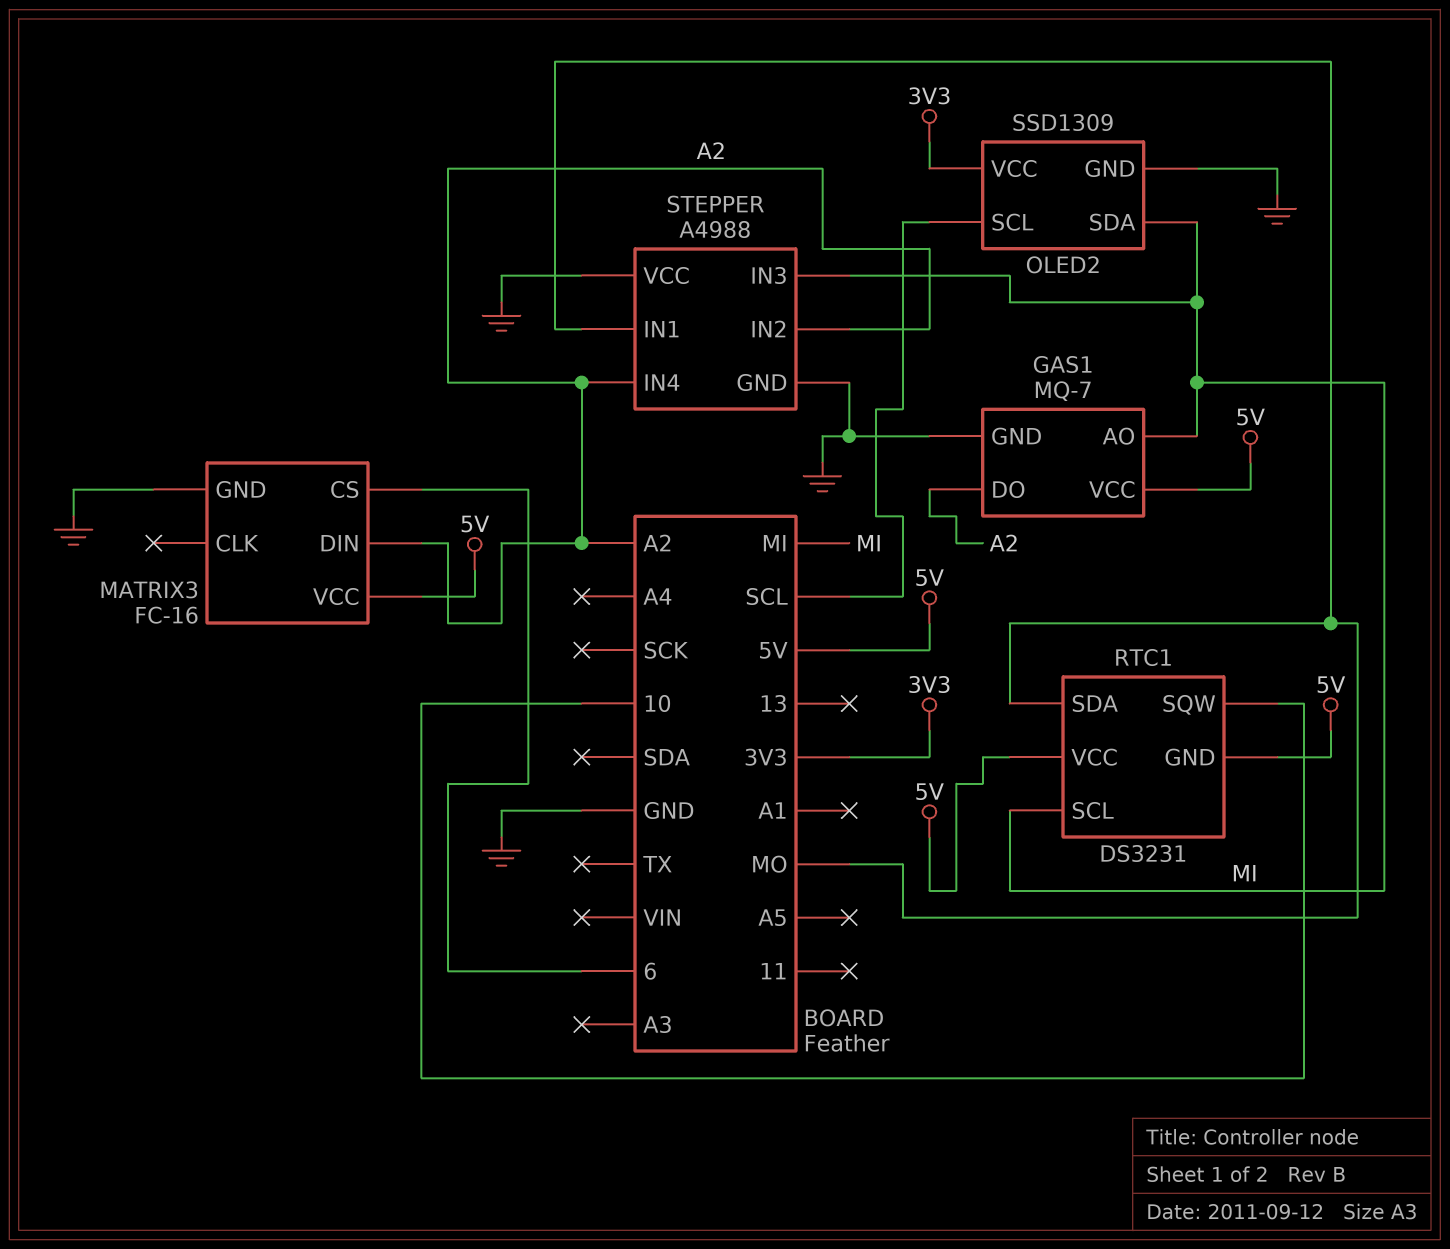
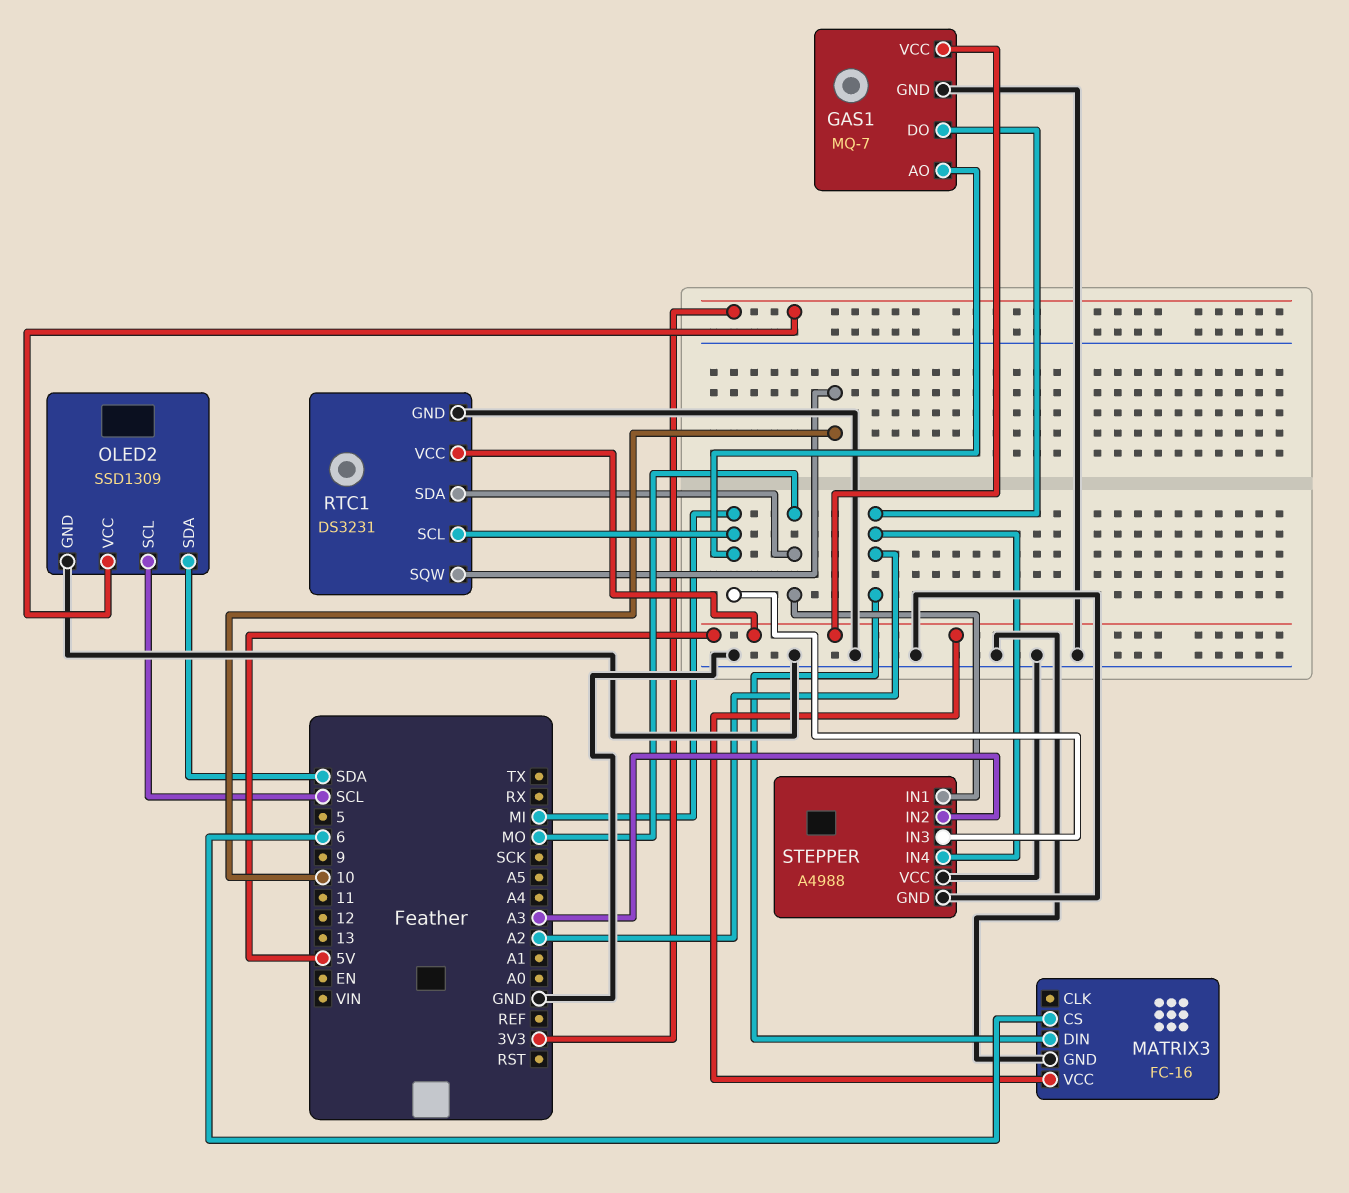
OLED2 pin SDA: MI -> SDA
RTC1 pin GND: 5V -> GND
STEPPER pin IN2: A2 -> A3

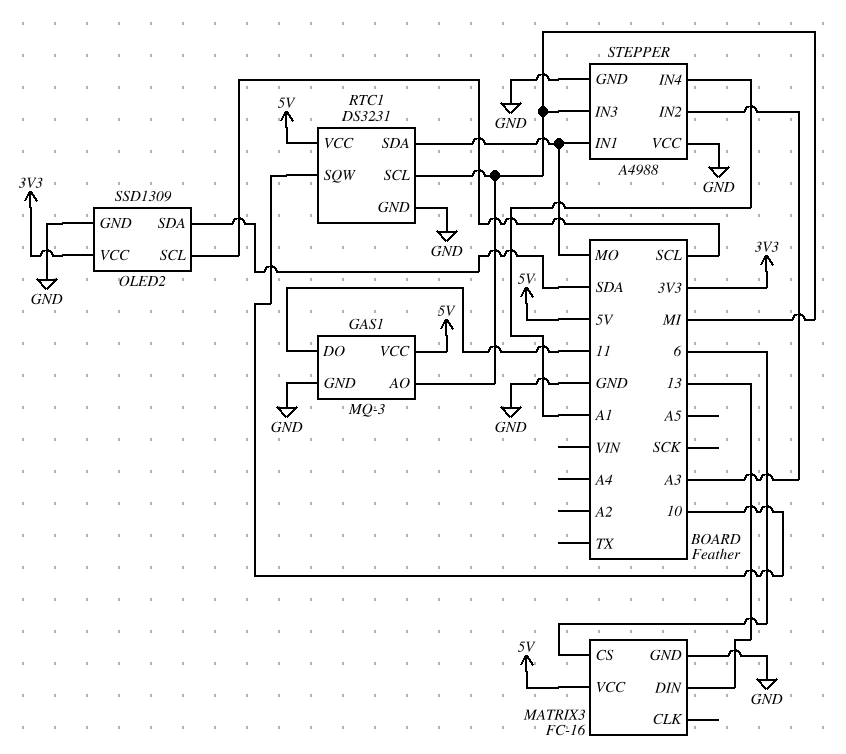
GAS1: MQ-7 -> MQ-3
GAS1 pin DO: A2 -> 11
MATRIX3 pin DIN: A2 -> 13
STEPPER pin IN4: A2 -> A1

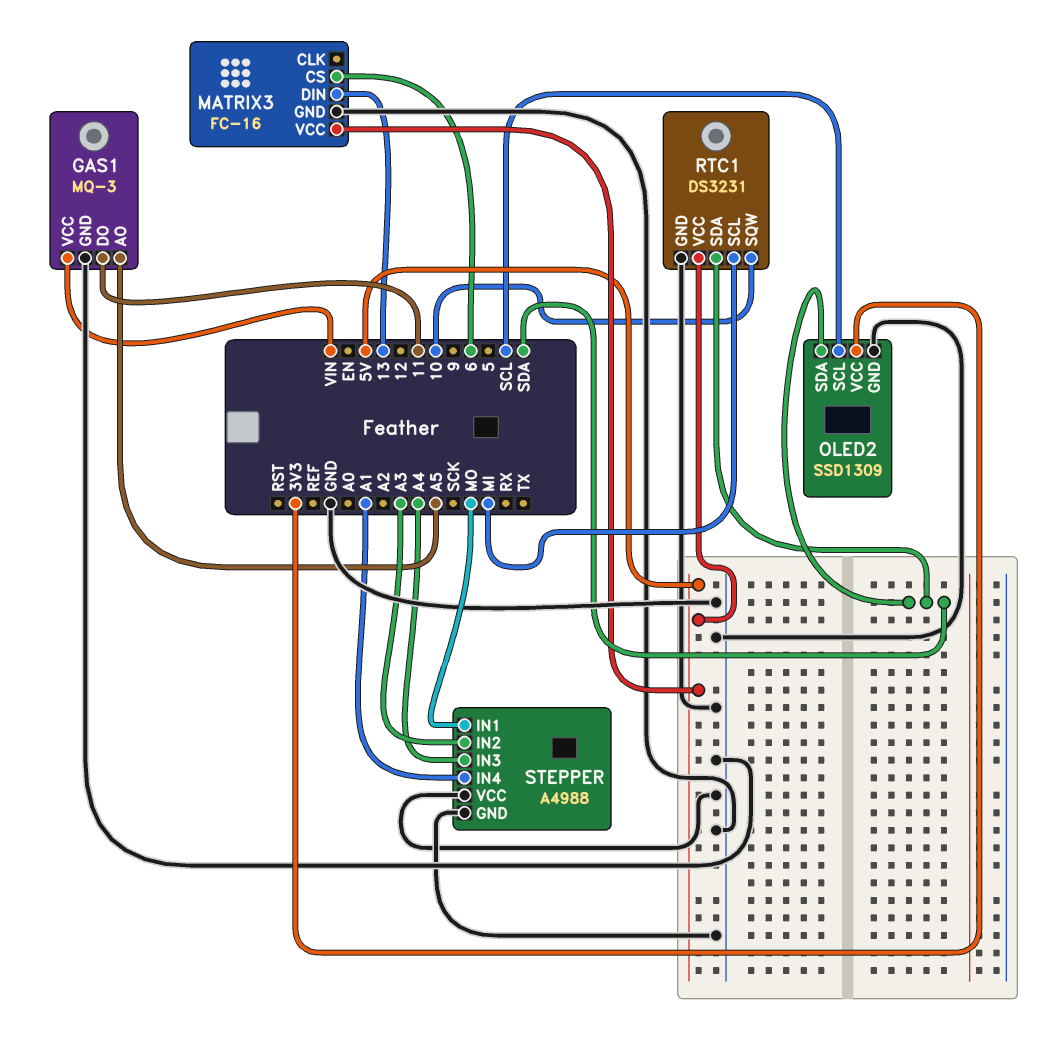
GAS1 pin AO: MI -> A5
GAS1 pin VCC: 5V -> VIN
RTC1 pin SDA: MO -> SDA
STEPPER pin IN3: MI -> A4

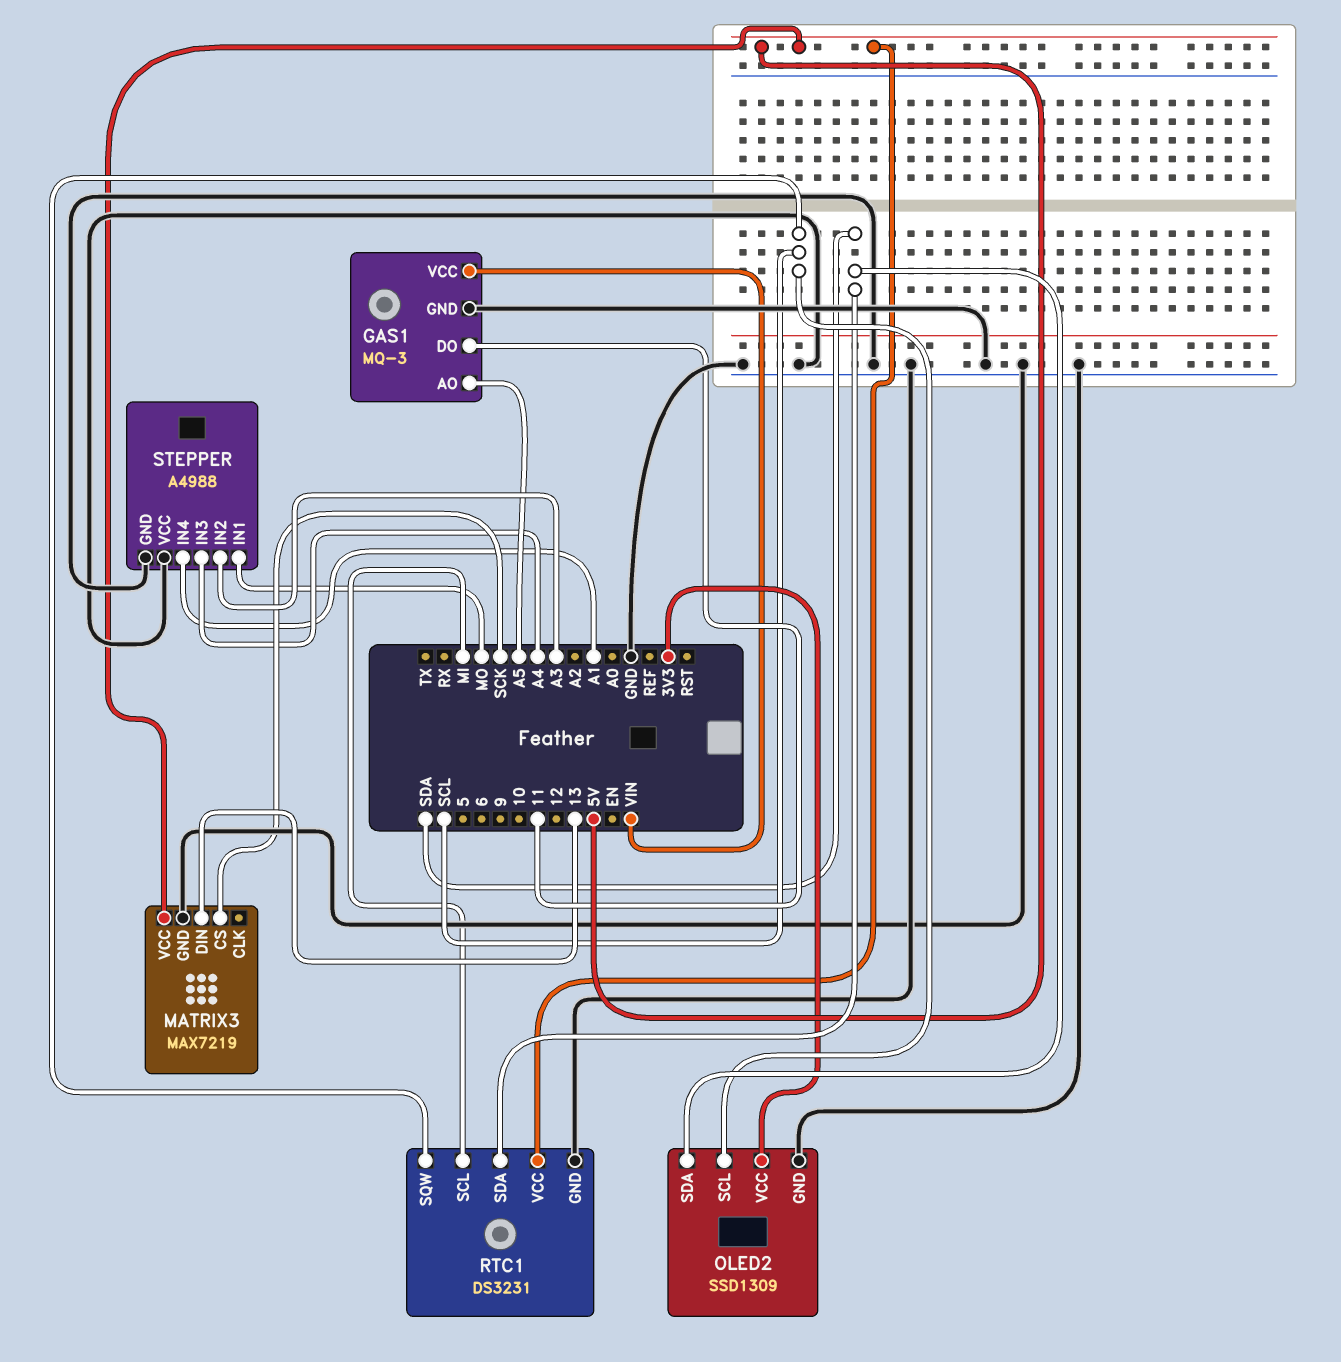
MATRIX3: FC-16 -> MAX7219
MATRIX3 pin CS: 6 -> SCK
RTC1 pin SQW: 10 -> SCL

